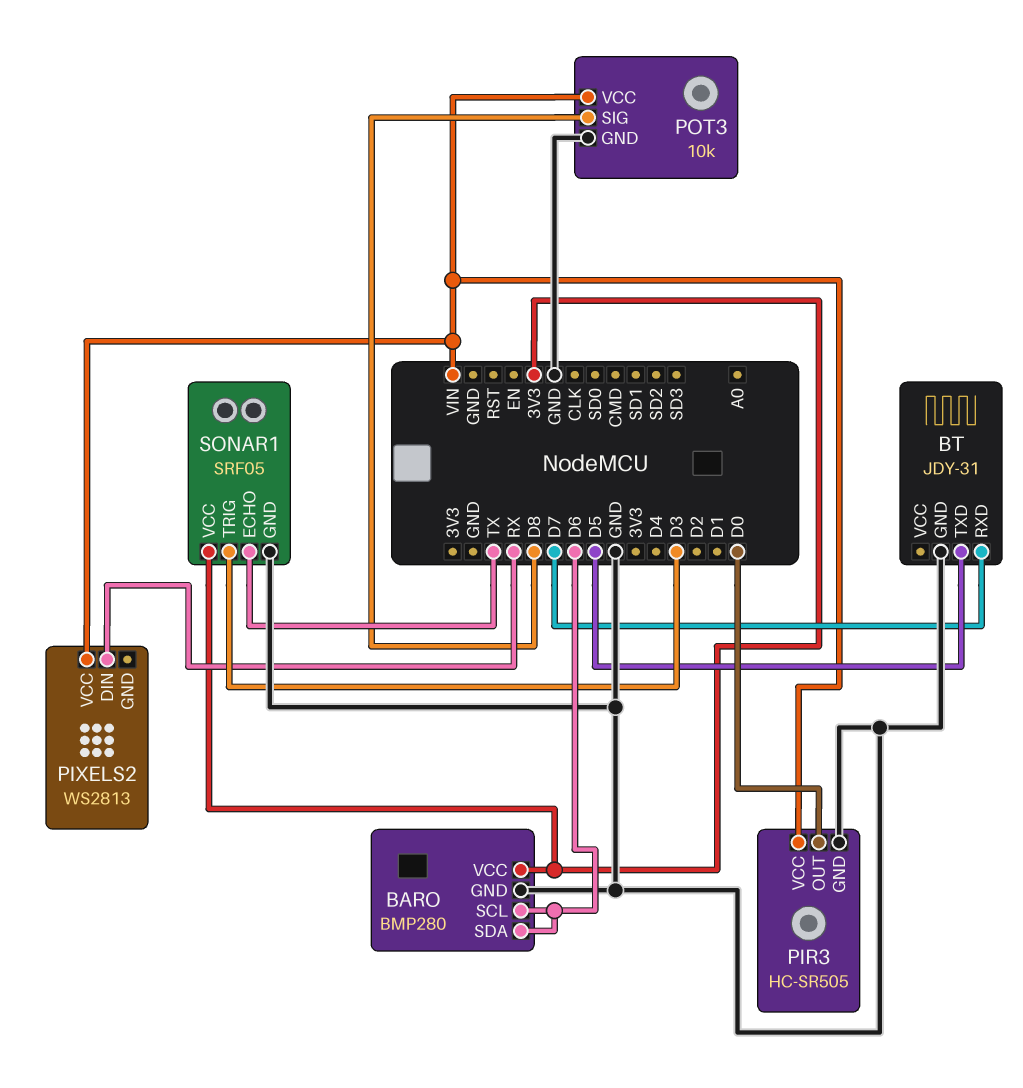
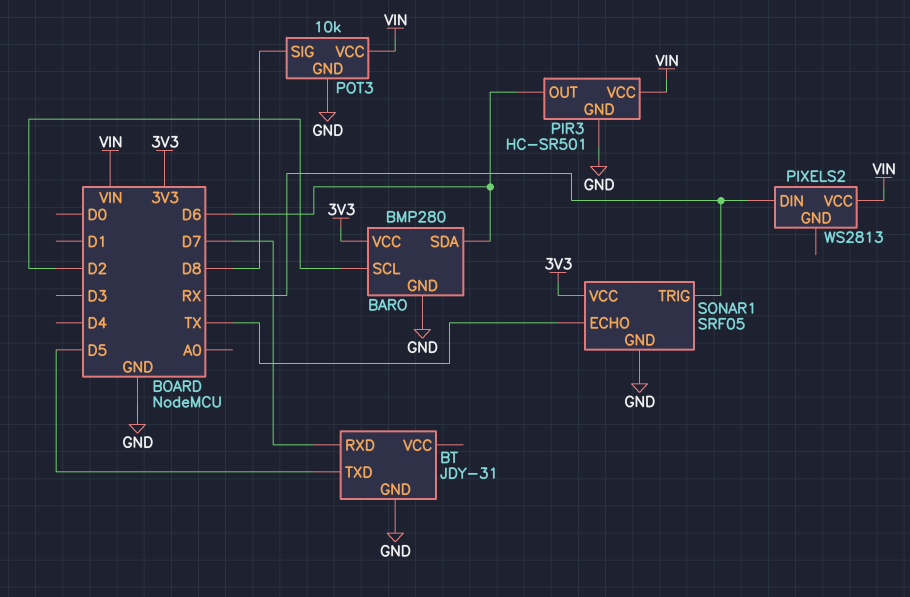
BARO pin SCL: D6 -> D2
PIR3: HC-SR505 -> HC-SR501
PIR3 pin OUT: D0 -> D6
SONAR1 pin TRIG: D3 -> RX

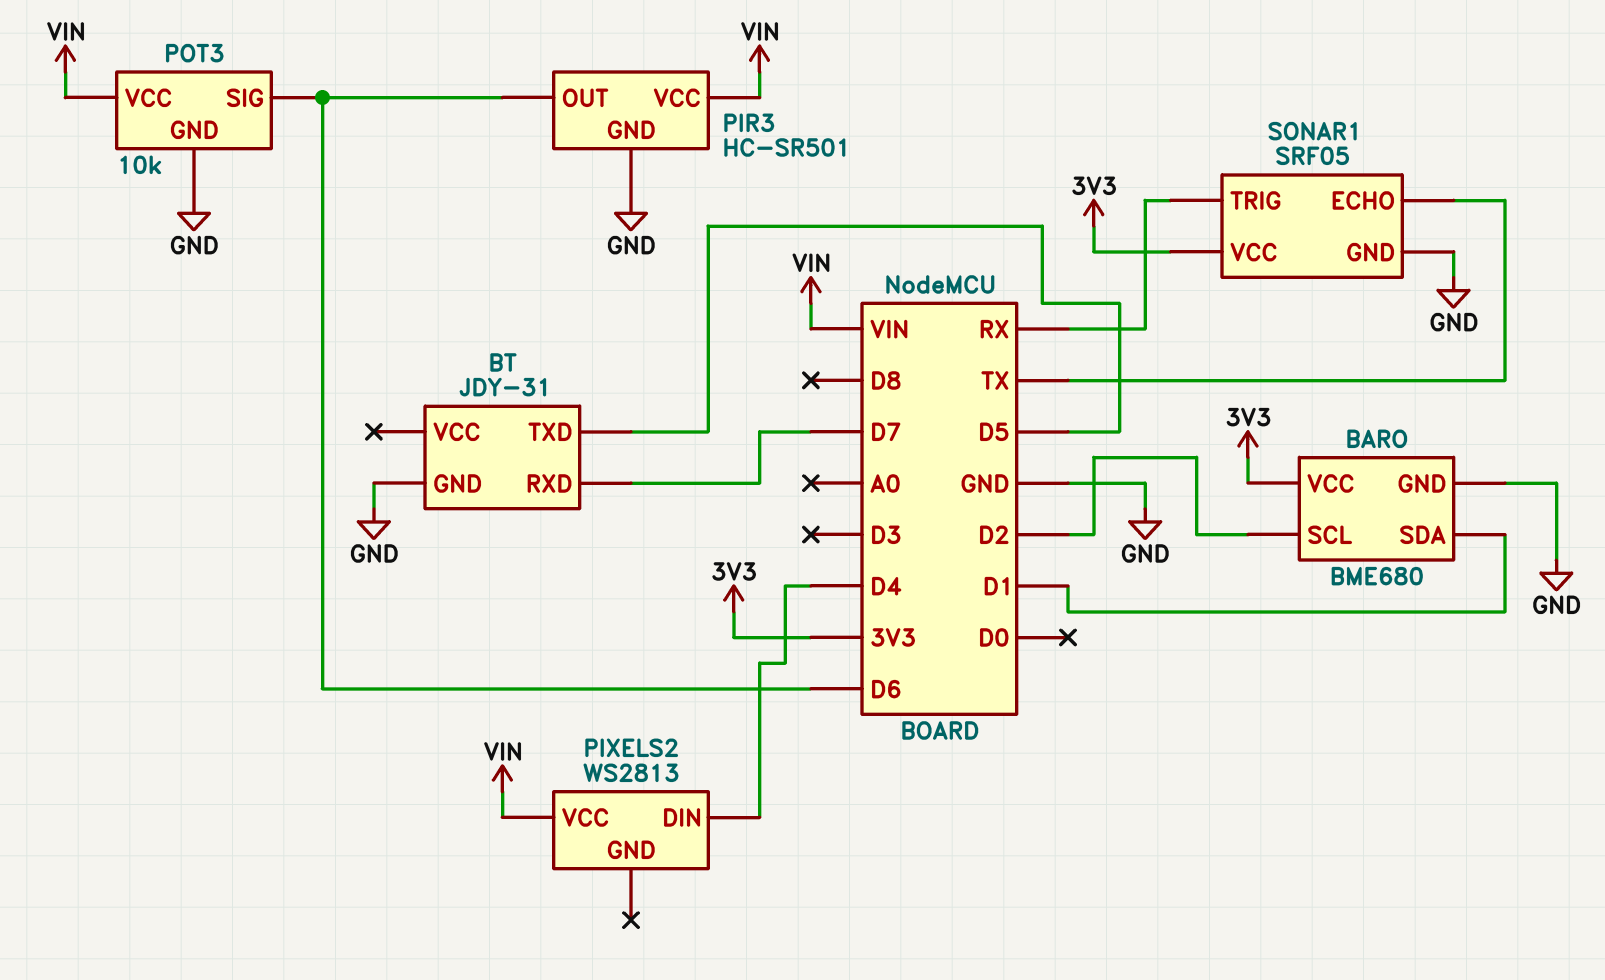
BARO: BMP280 -> BME680
BARO pin SDA: D6 -> D1
PIXELS2 pin DIN: RX -> D4
POT3 pin SIG: D8 -> D6

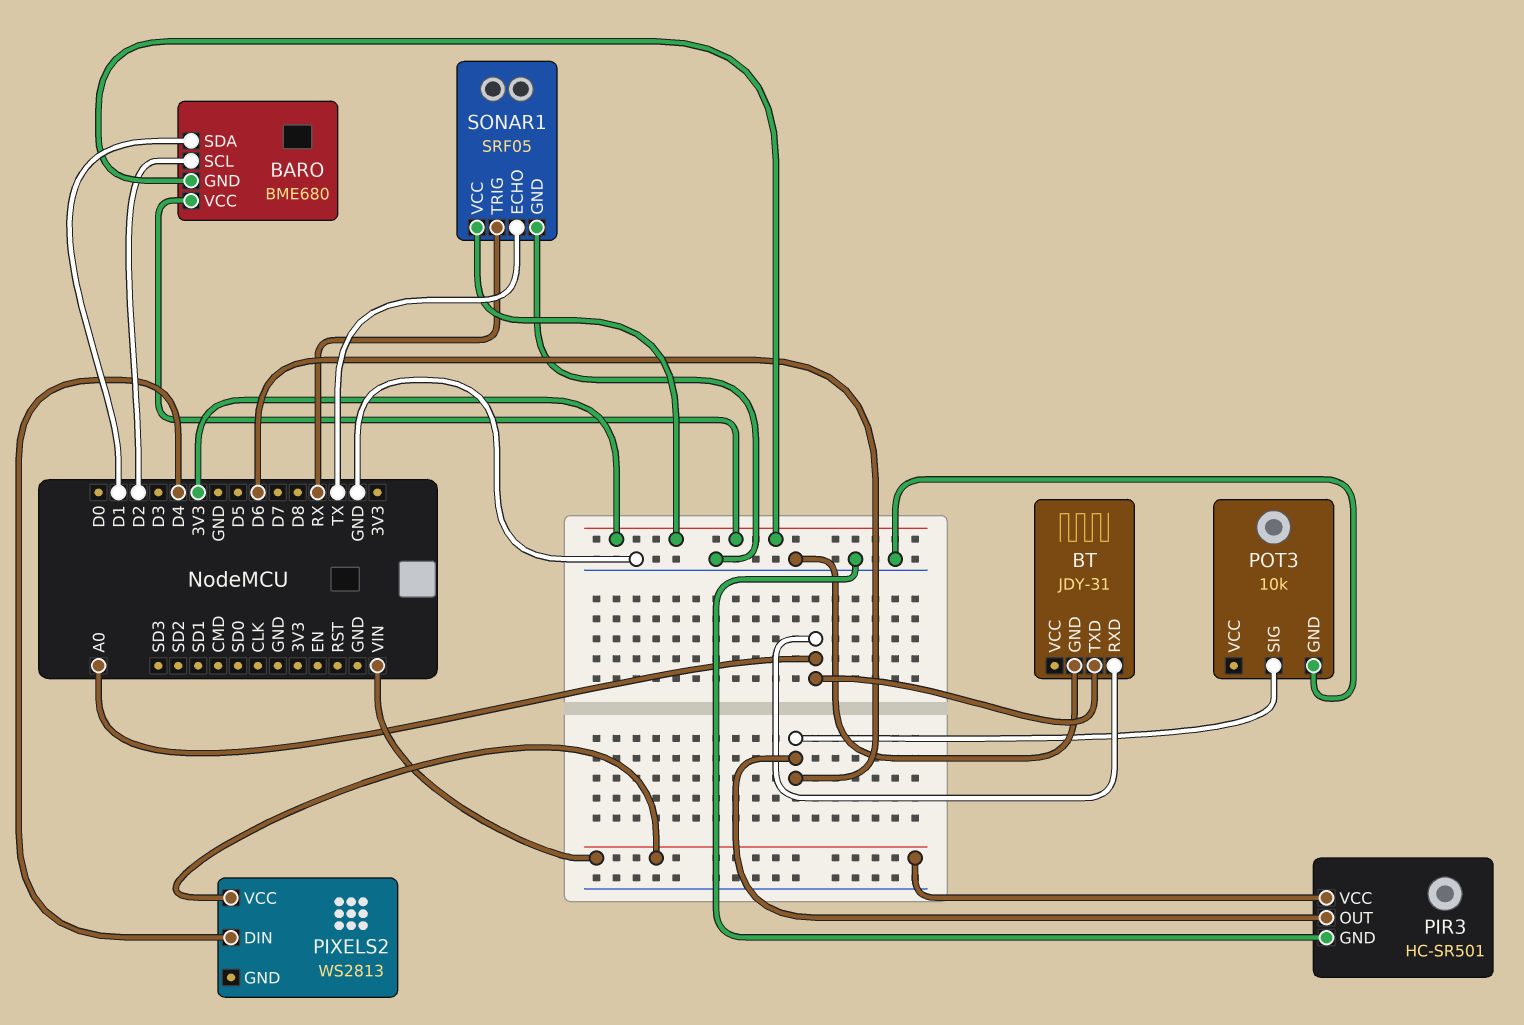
BARO pin GND: GND -> 3V3
BT pin RXD: D7 -> A0
BT pin TXD: D5 -> A0
POT3 pin VCC: VIN -> none

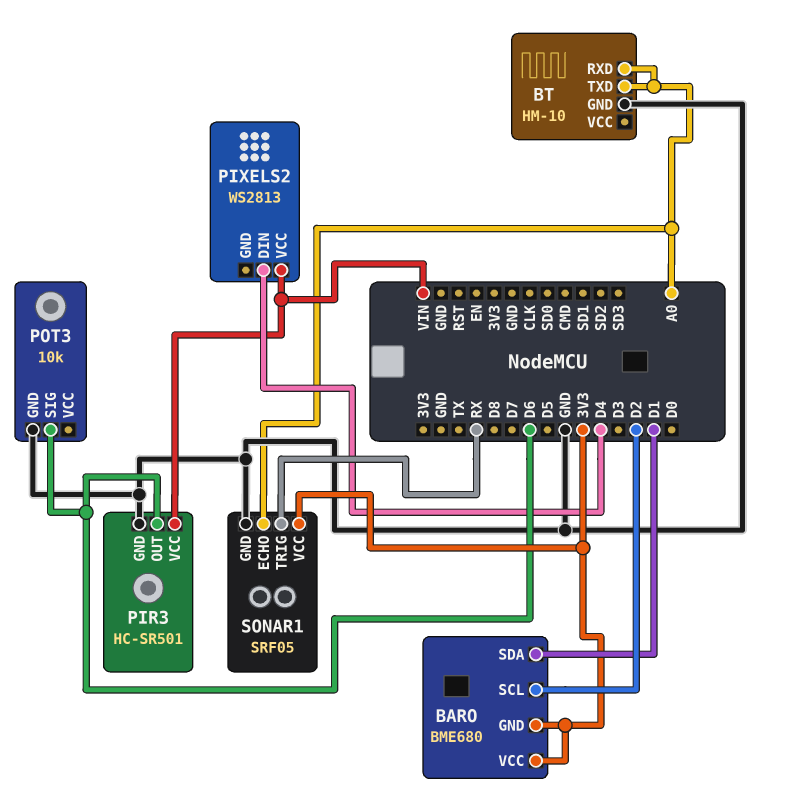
BT: JDY-31 -> HM-10
SONAR1 pin ECHO: TX -> A0

